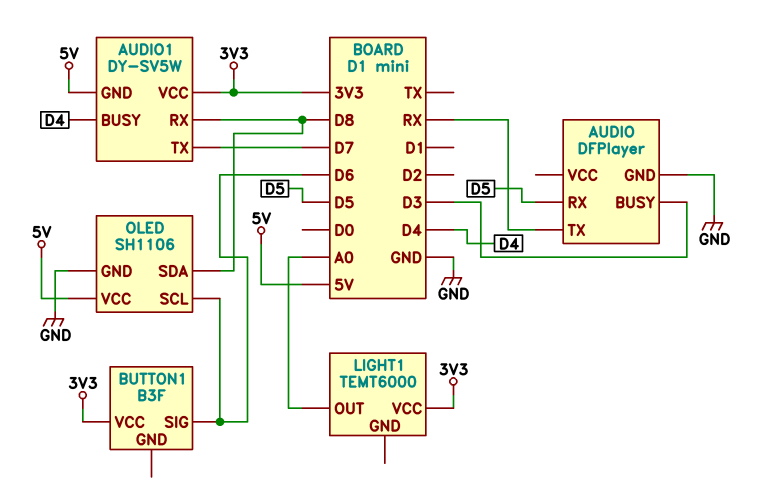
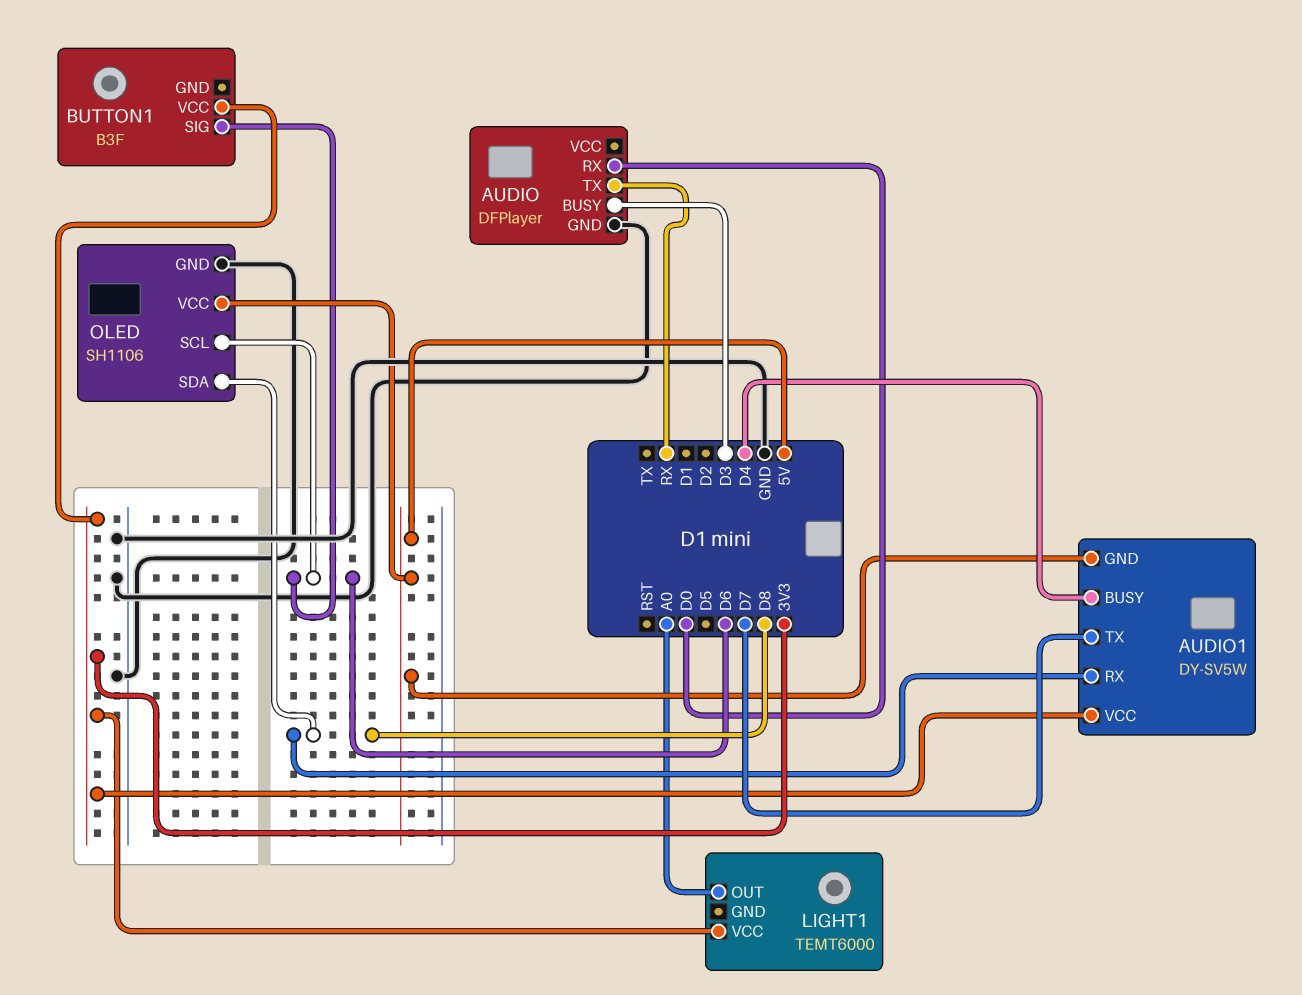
AUDIO pin RX: D5 -> D0

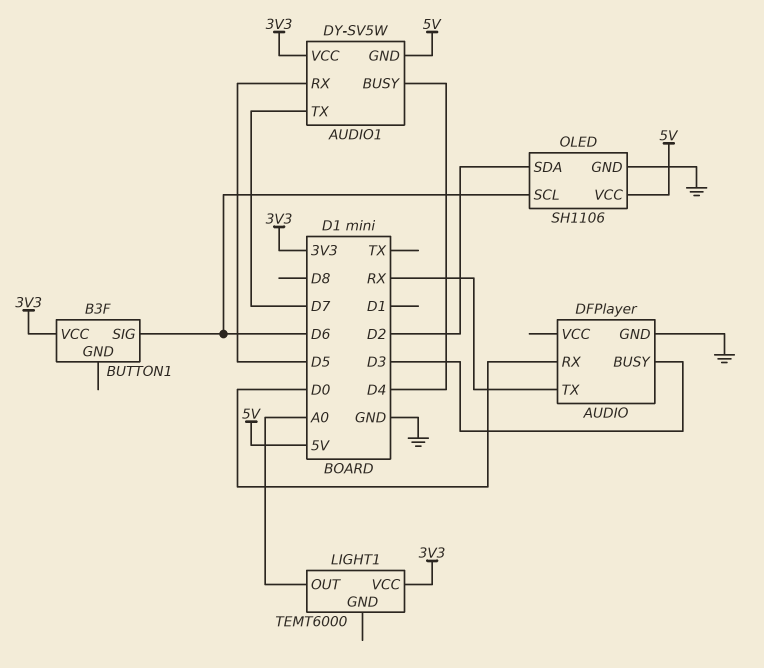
AUDIO1 pin RX: D8 -> D5
OLED pin SDA: D8 -> D2

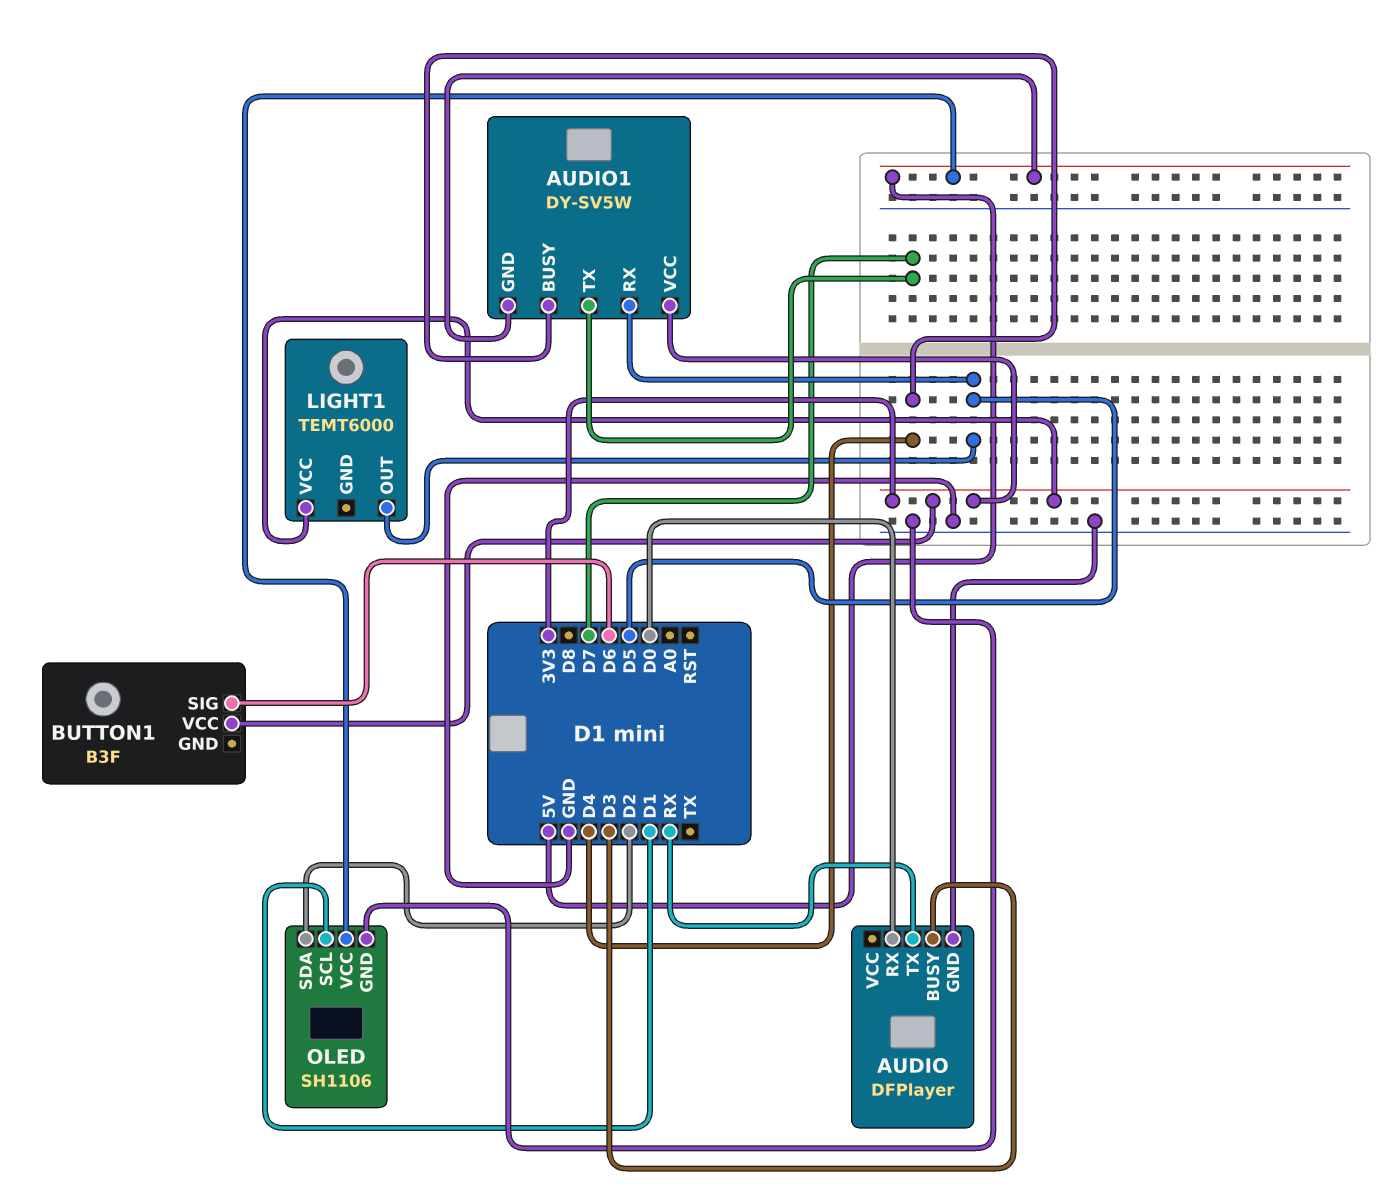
LIGHT1 pin OUT: A0 -> D5
OLED pin SCL: D6 -> D1

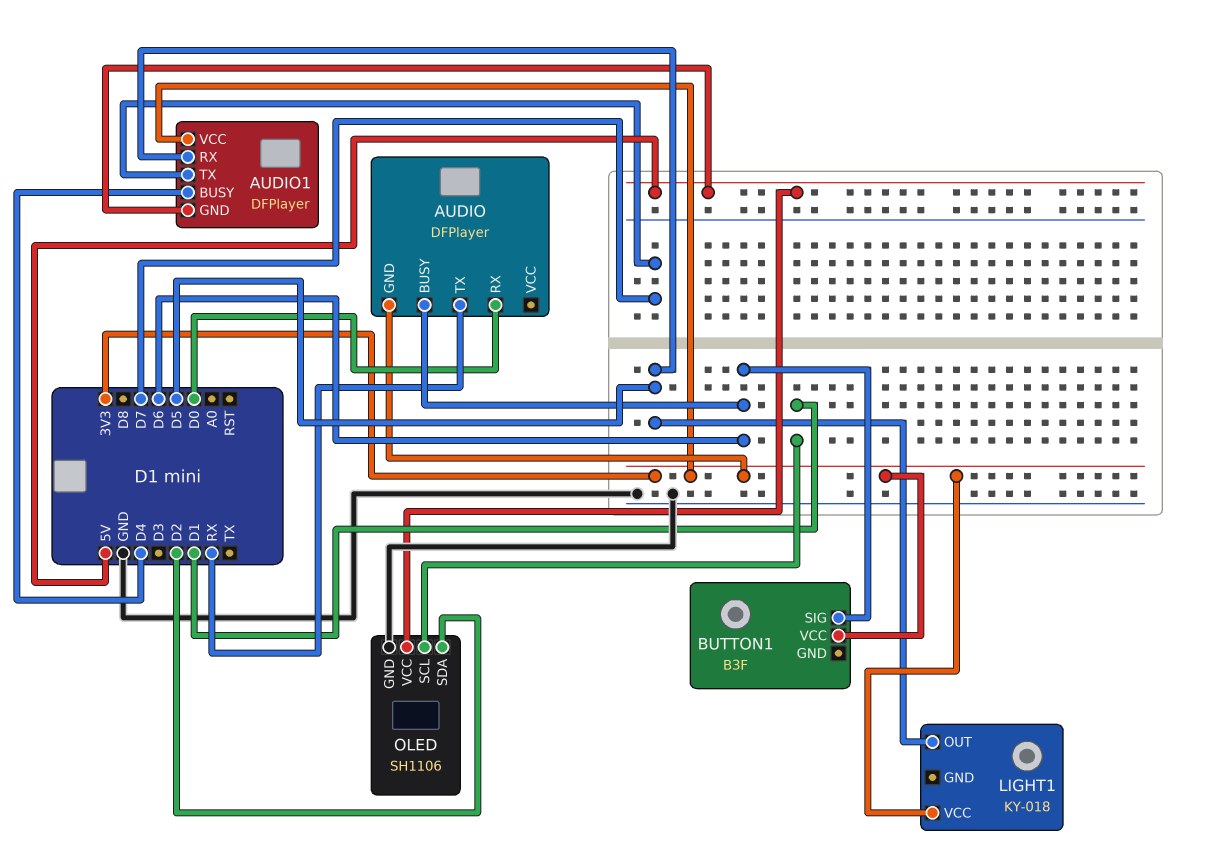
AUDIO pin BUSY: D3 -> D6
AUDIO pin GND: GND -> 3V3
AUDIO1: DY-SV5W -> DFPlayer
LIGHT1: TEMT6000 -> KY-018

